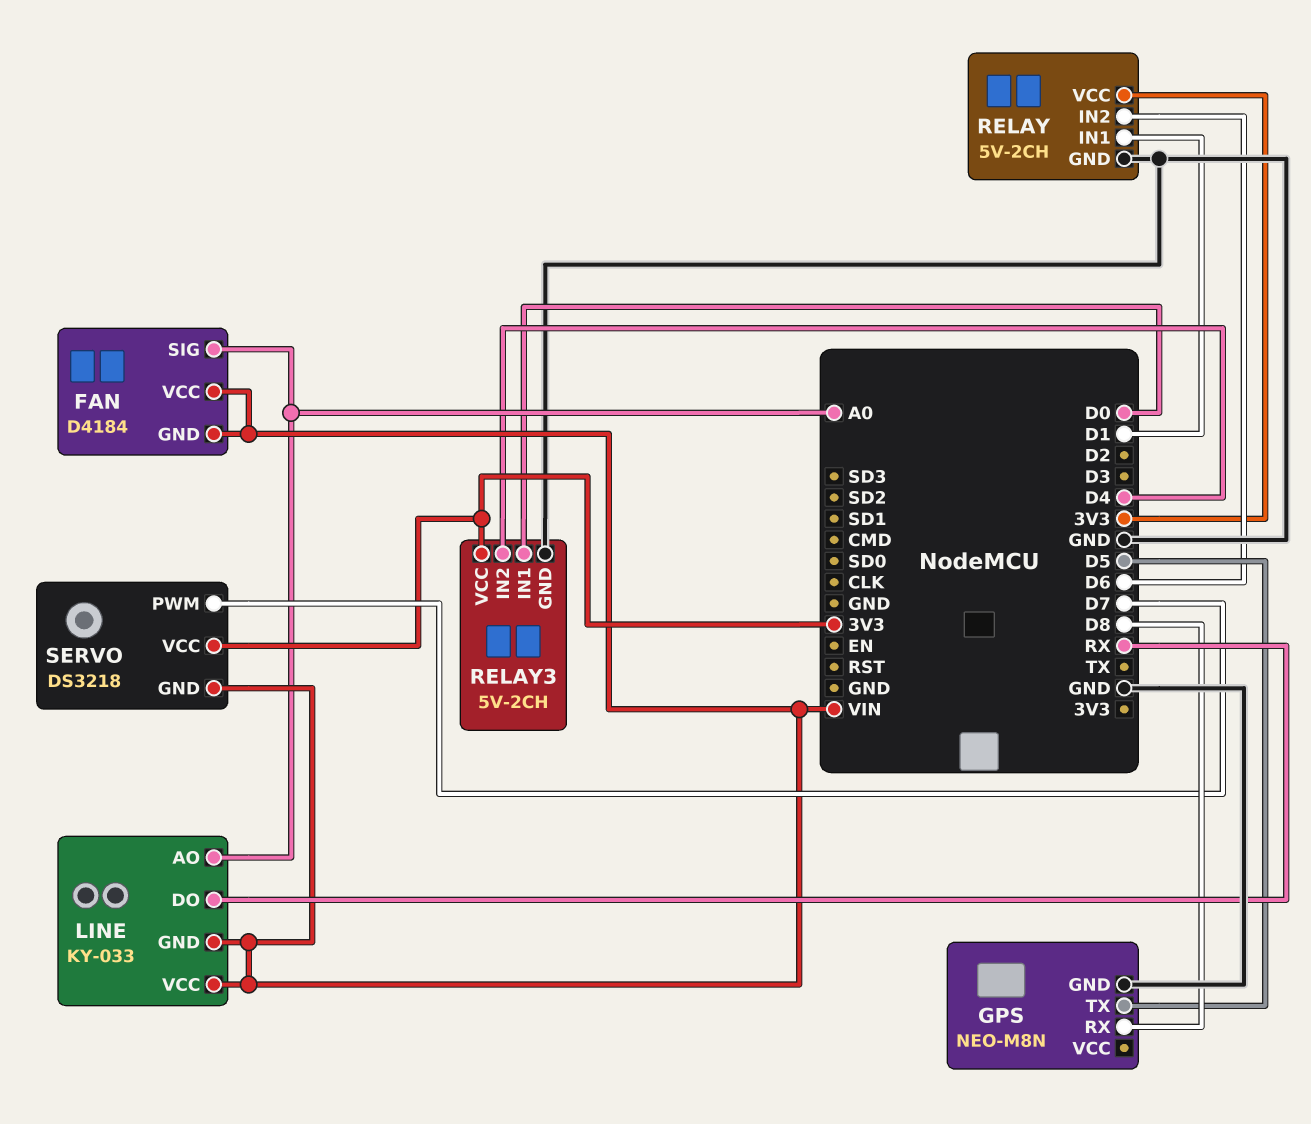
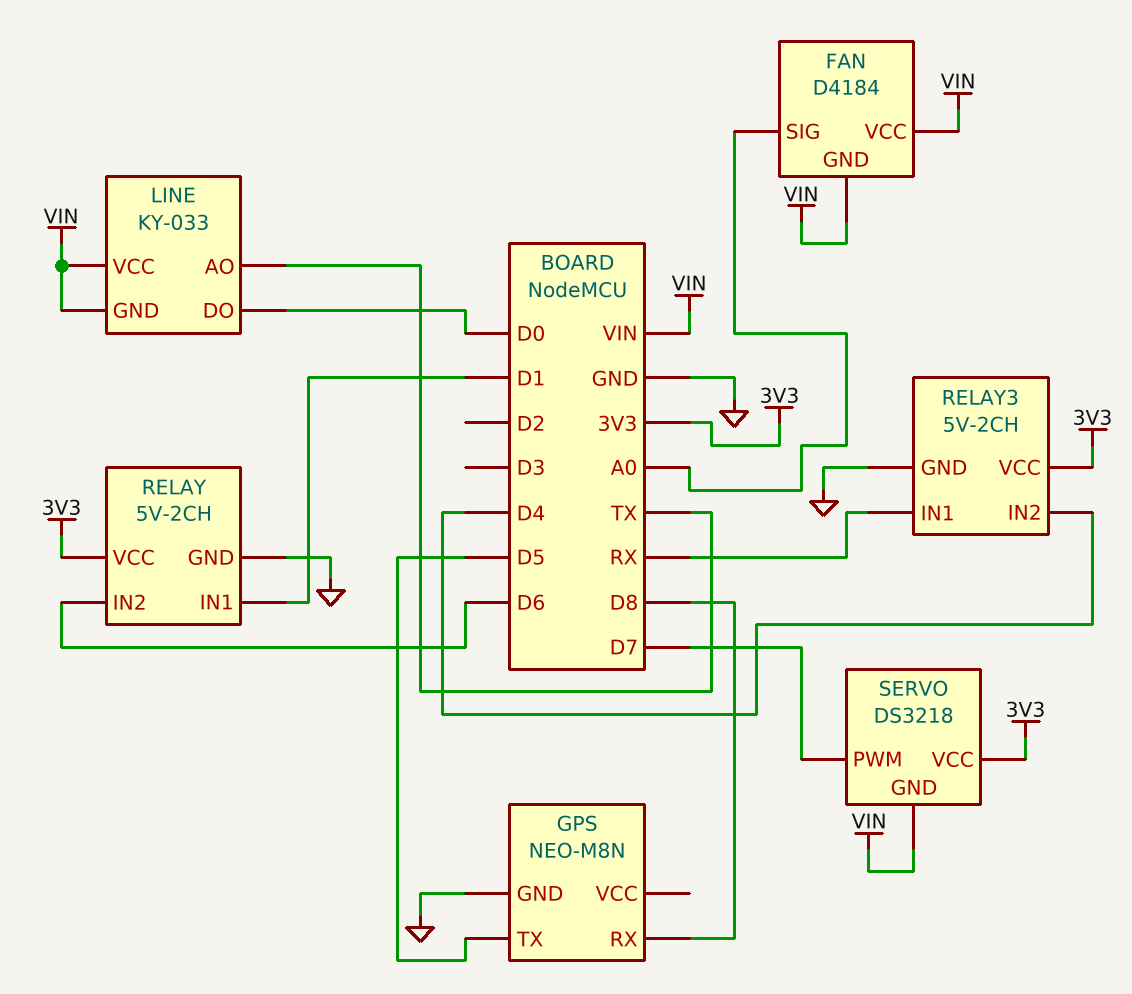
LINE pin AO: A0 -> TX
LINE pin DO: RX -> D0
RELAY3 pin IN1: D0 -> RX

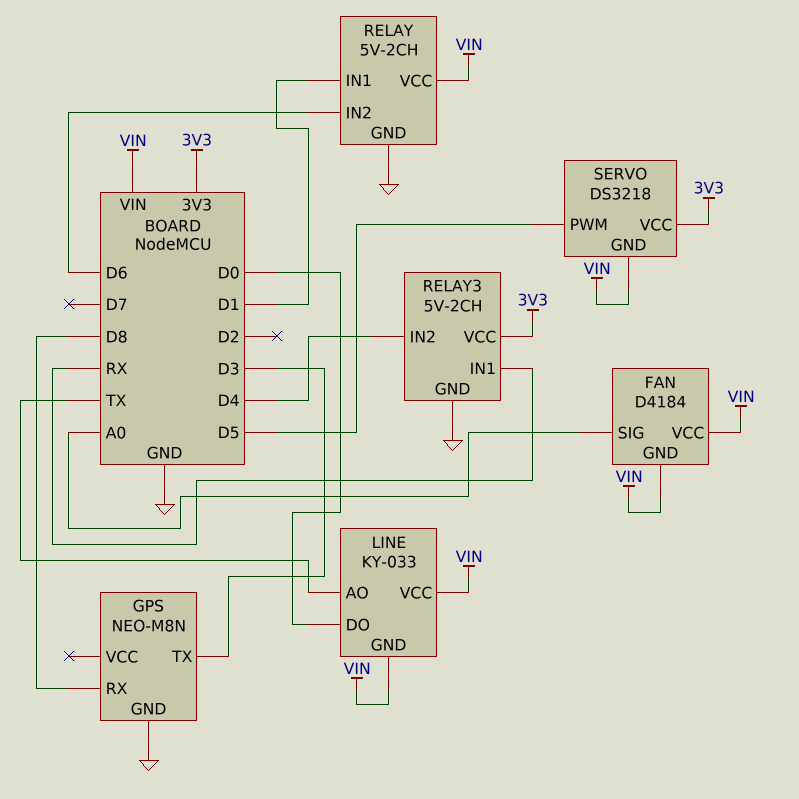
GPS pin TX: D5 -> D3
RELAY pin VCC: 3V3 -> VIN
SERVO pin PWM: D7 -> D5

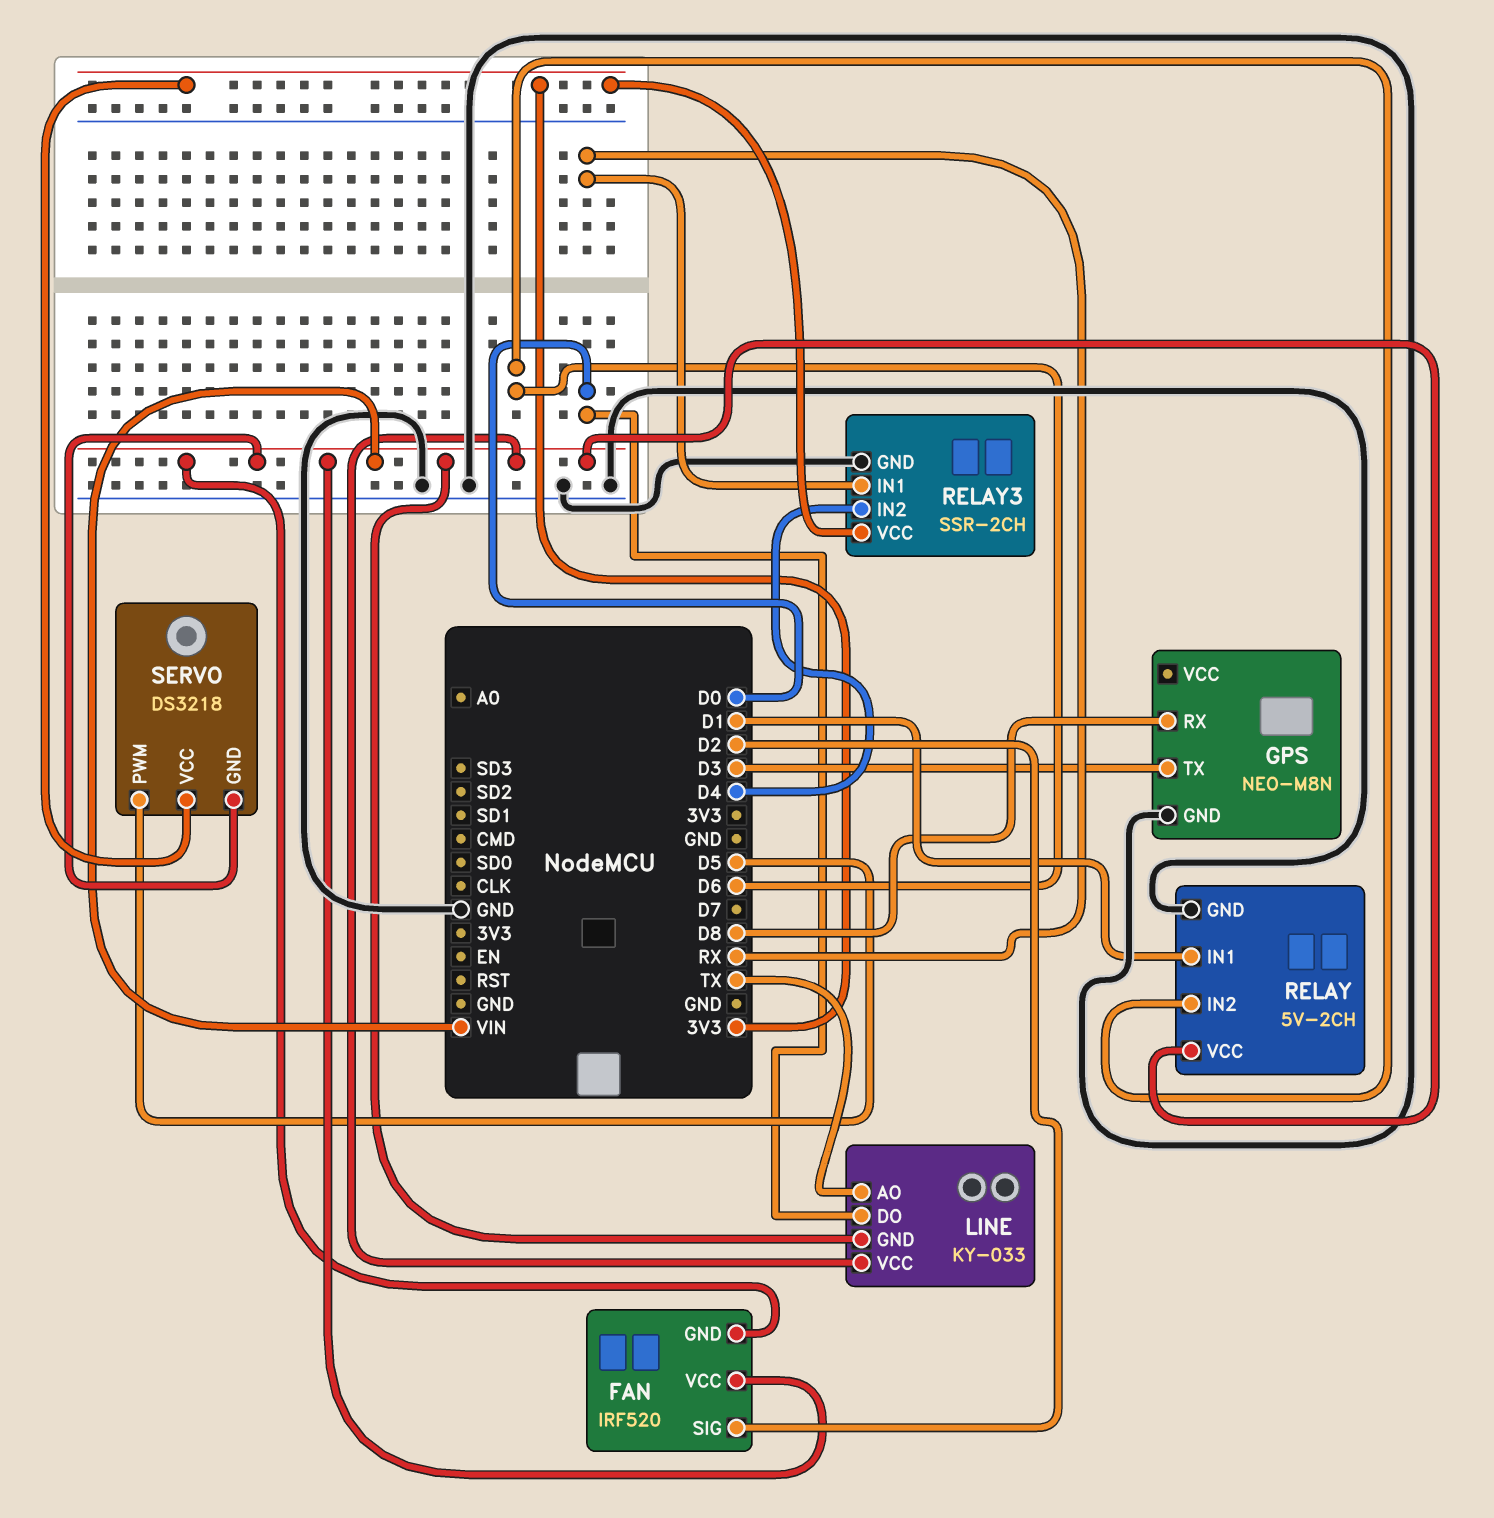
FAN: D4184 -> IRF520
FAN pin SIG: A0 -> D2
RELAY3: 5V-2CH -> SSR-2CH

